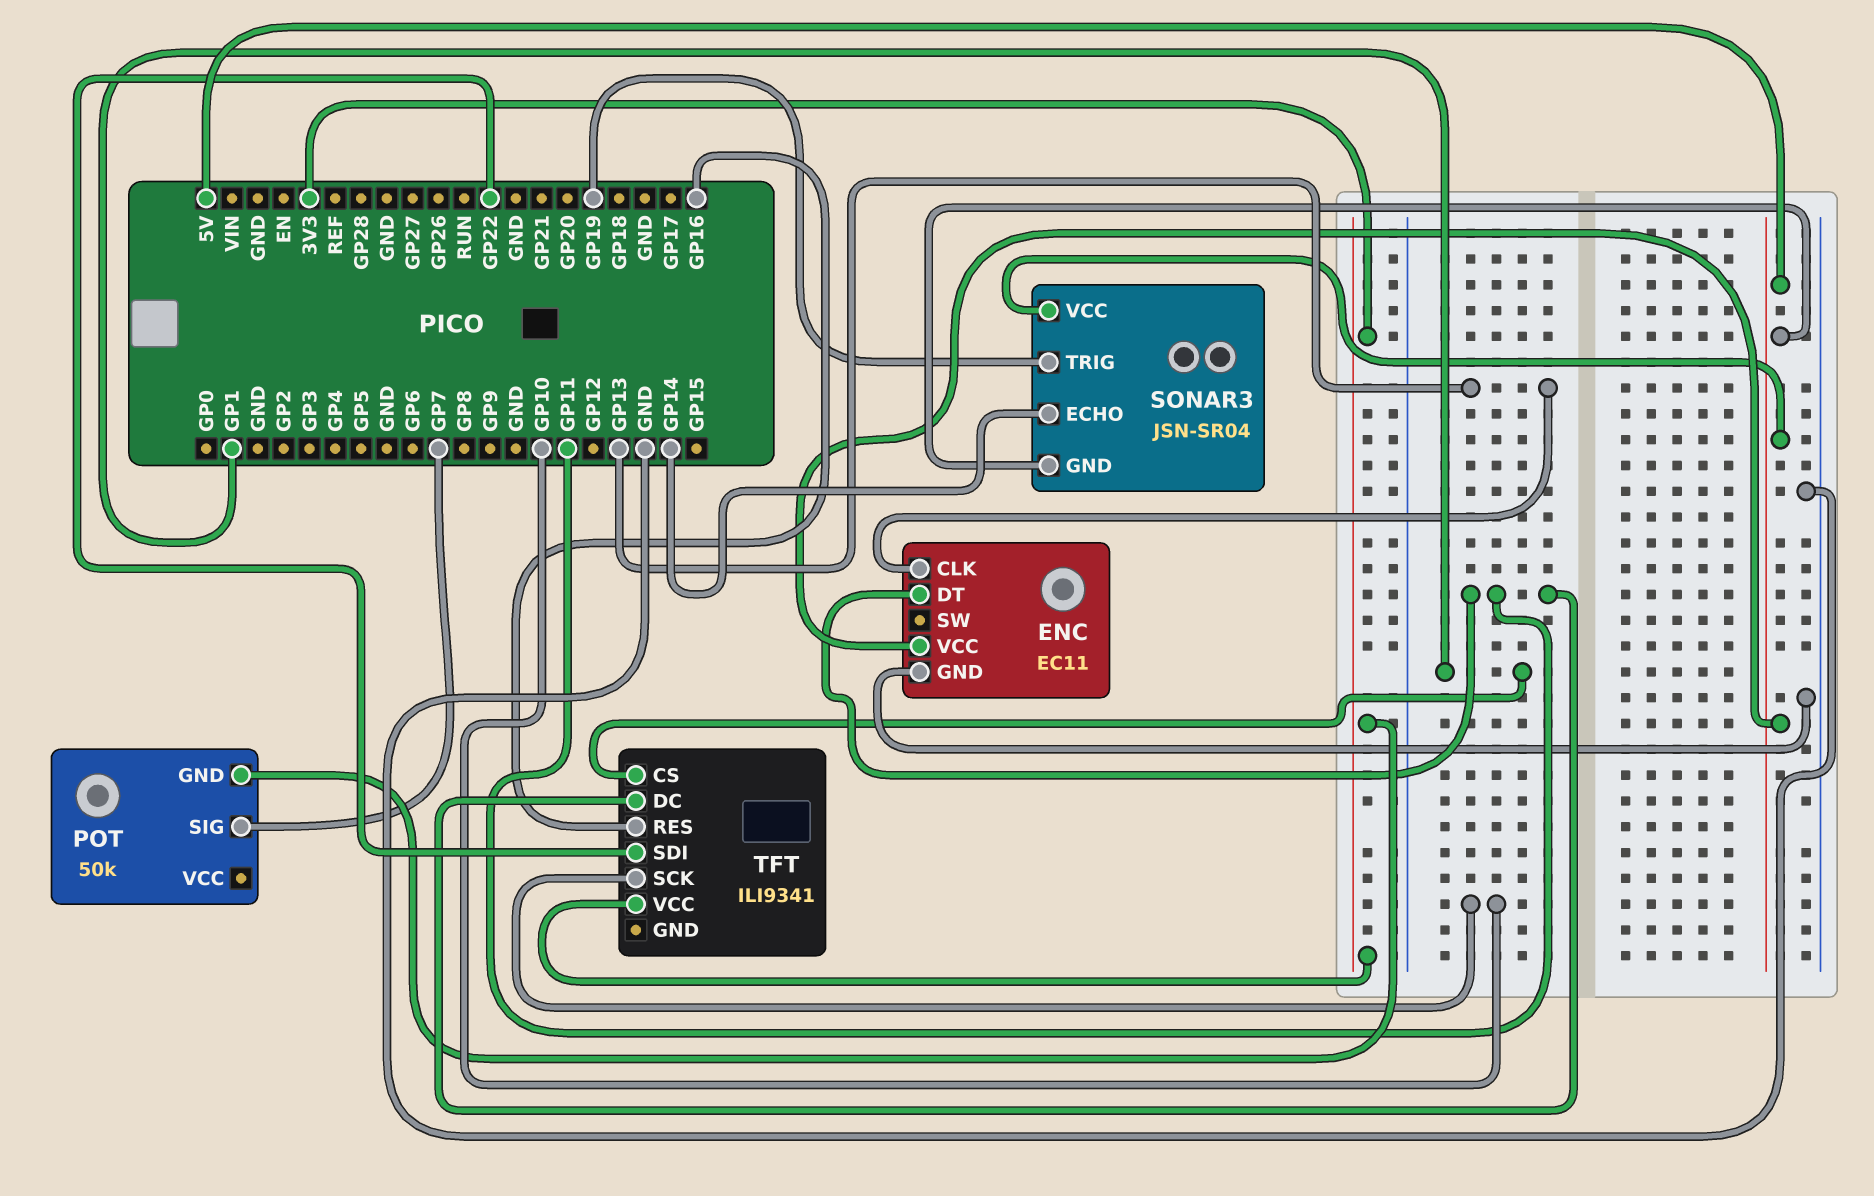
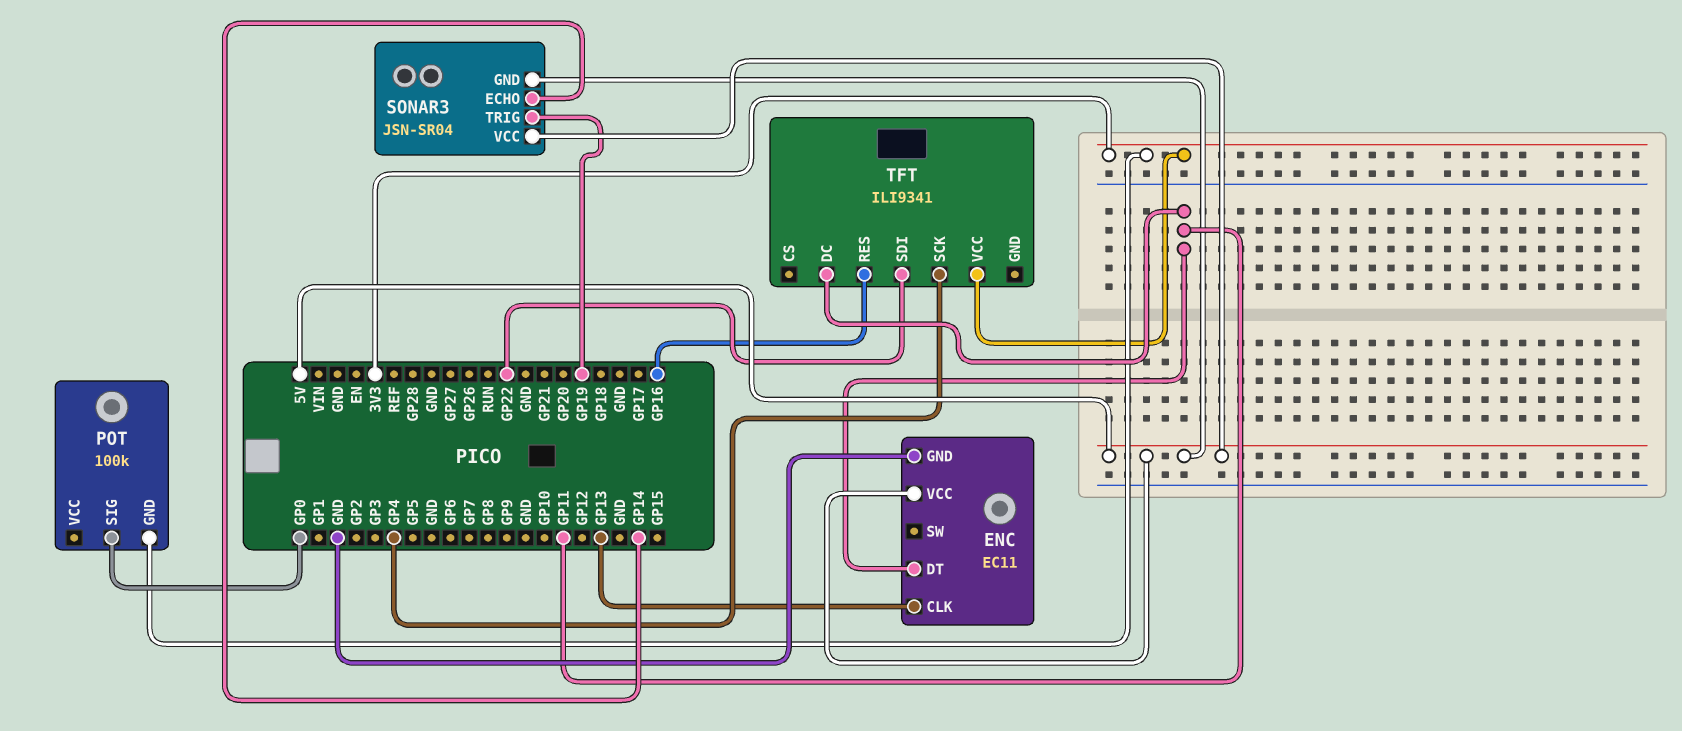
POT: 50k -> 100k
POT pin SIG: GP7 -> GP0
TFT pin CS: GP1 -> none
TFT pin SCK: GP10 -> GP4

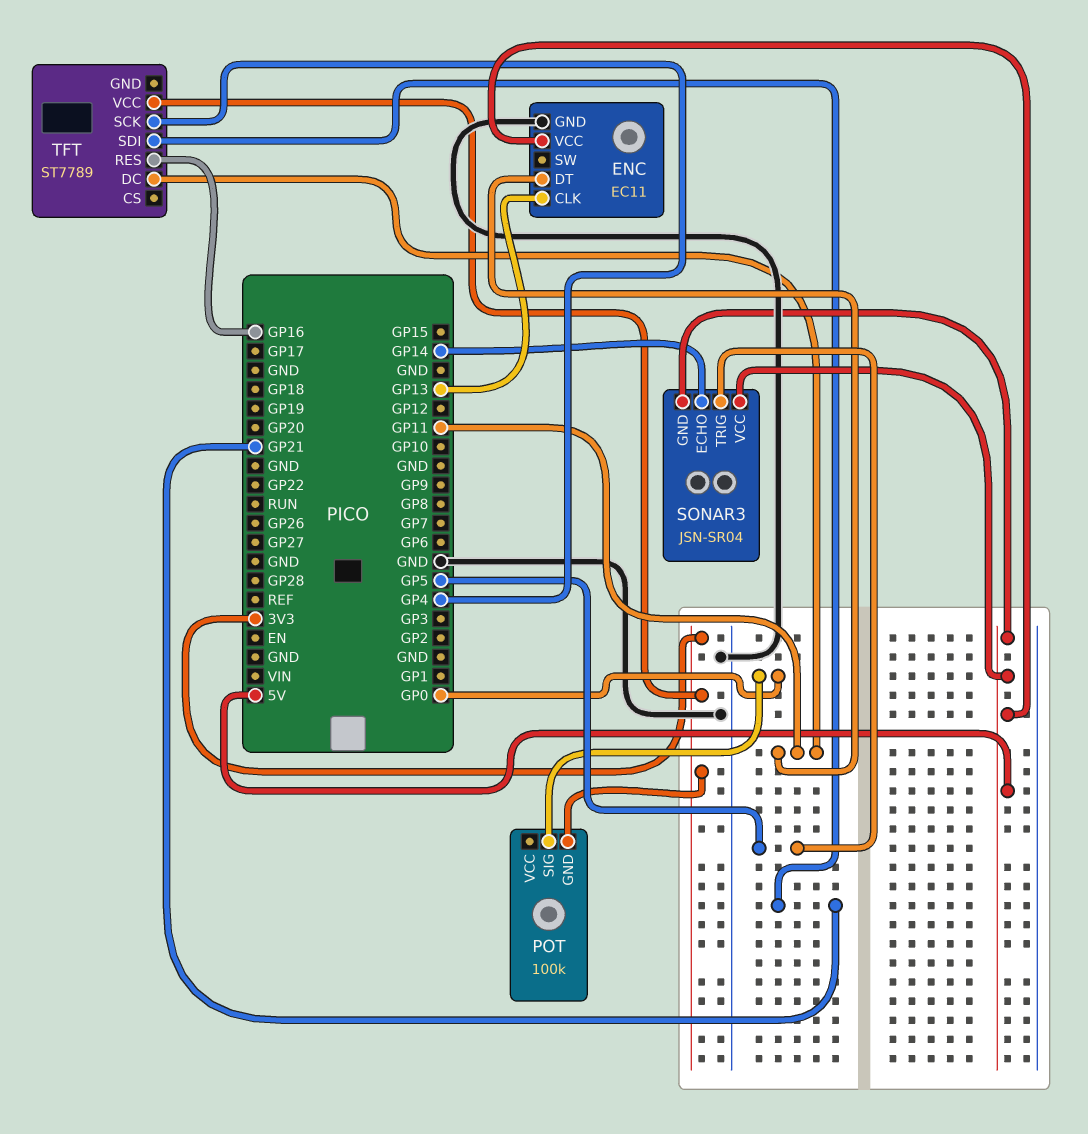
SONAR3 pin TRIG: GP19 -> GP5
TFT: ILI9341 -> ST7789
TFT pin SDI: GP22 -> GP21

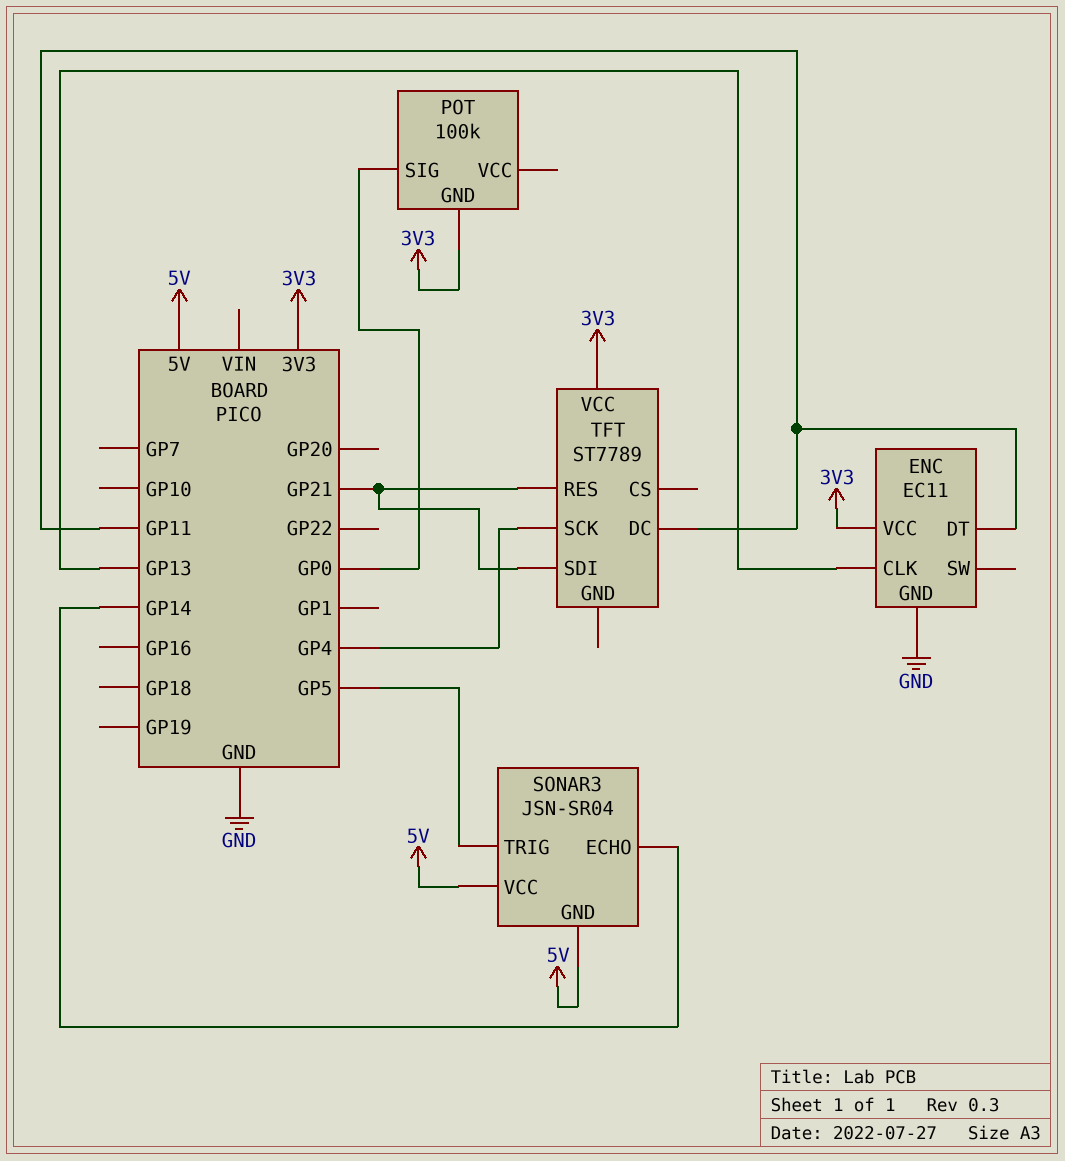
ENC pin VCC: 5V -> 3V3
TFT pin RES: GP16 -> GP21

